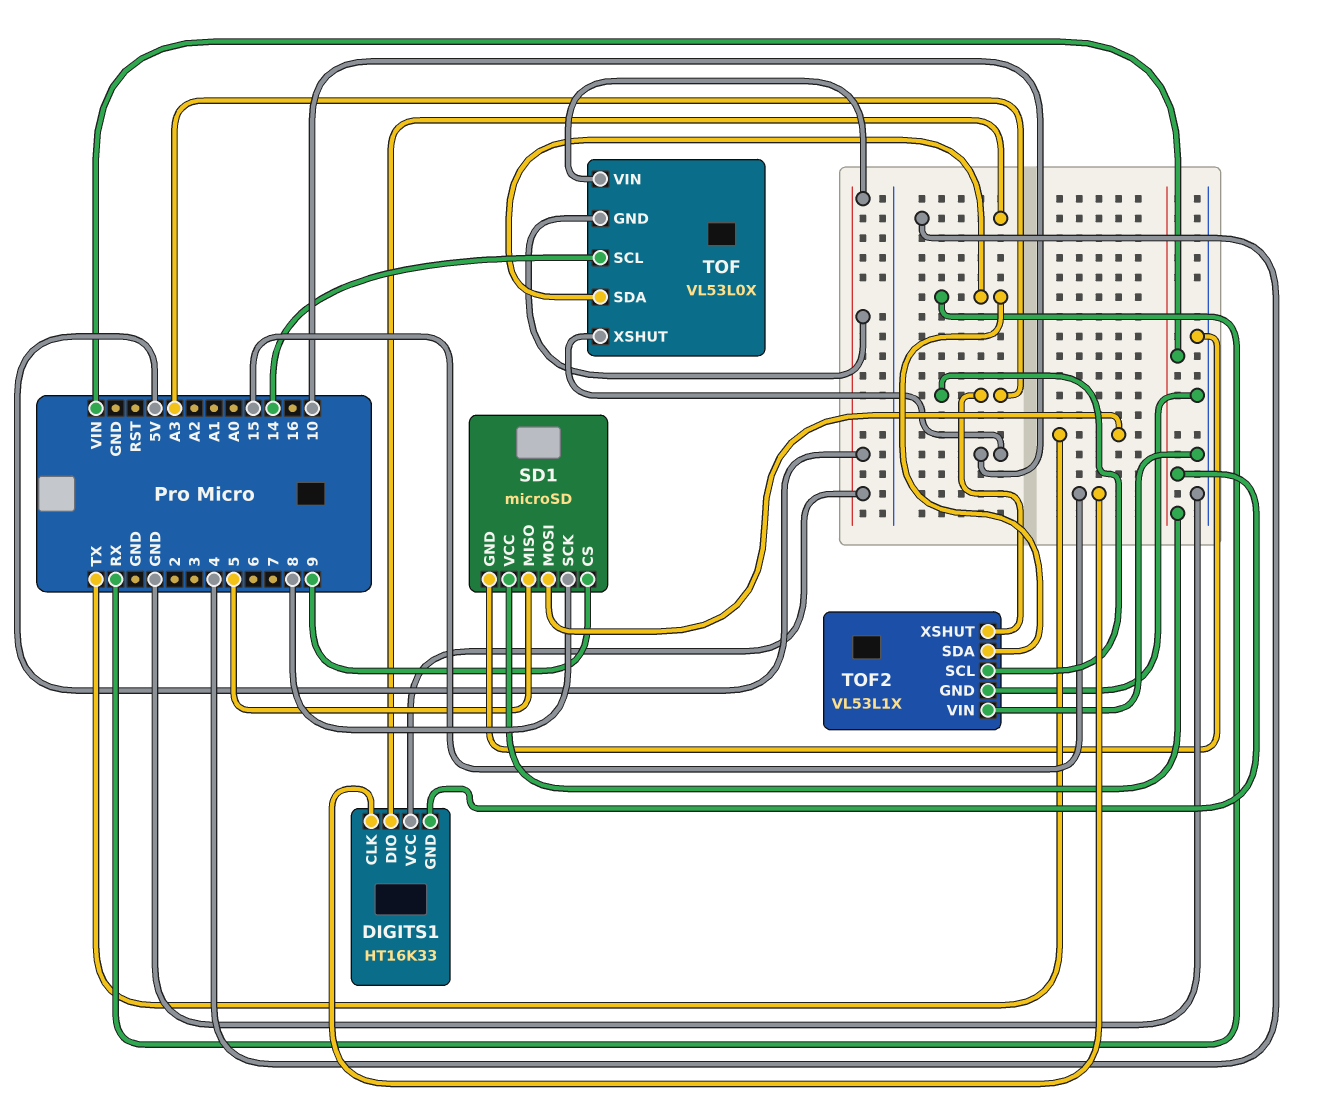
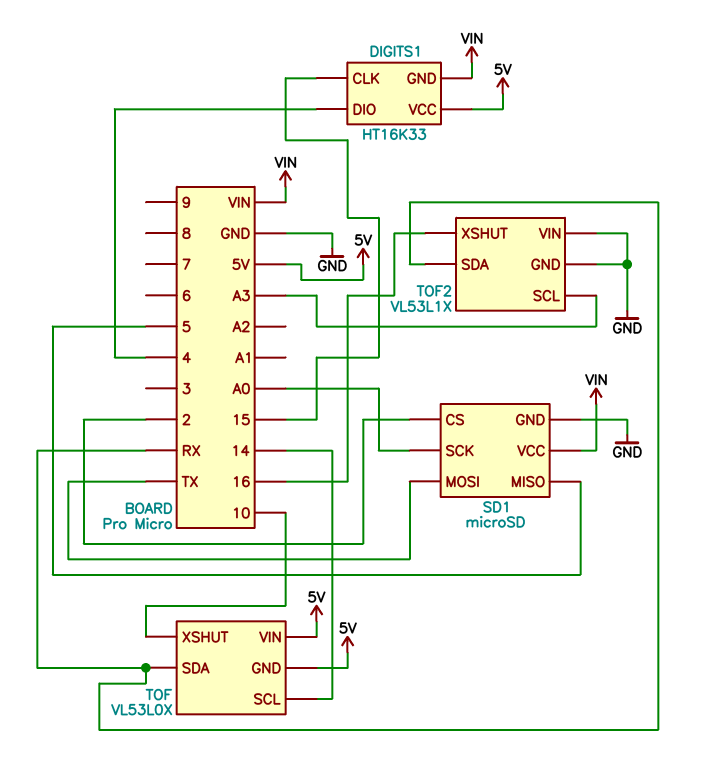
SD1 pin CS: 9 -> 2
SD1 pin SCK: 8 -> A0
TOF2 pin XSHUT: A3 -> 16

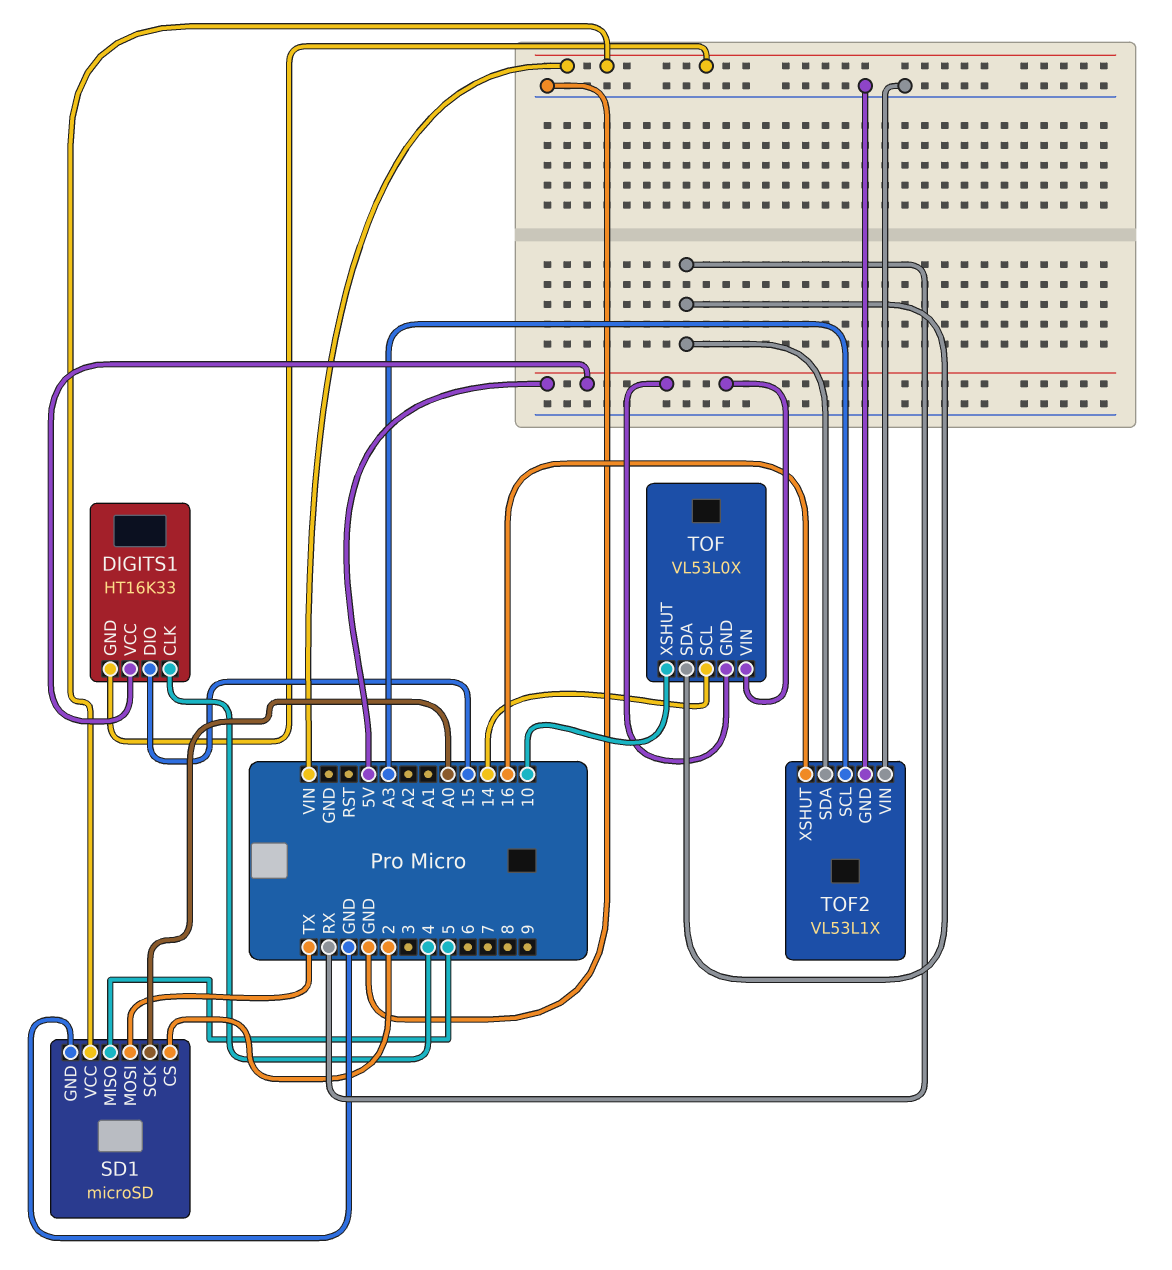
DIGITS1 pin CLK: 15 -> 4
DIGITS1 pin DIO: 4 -> 15

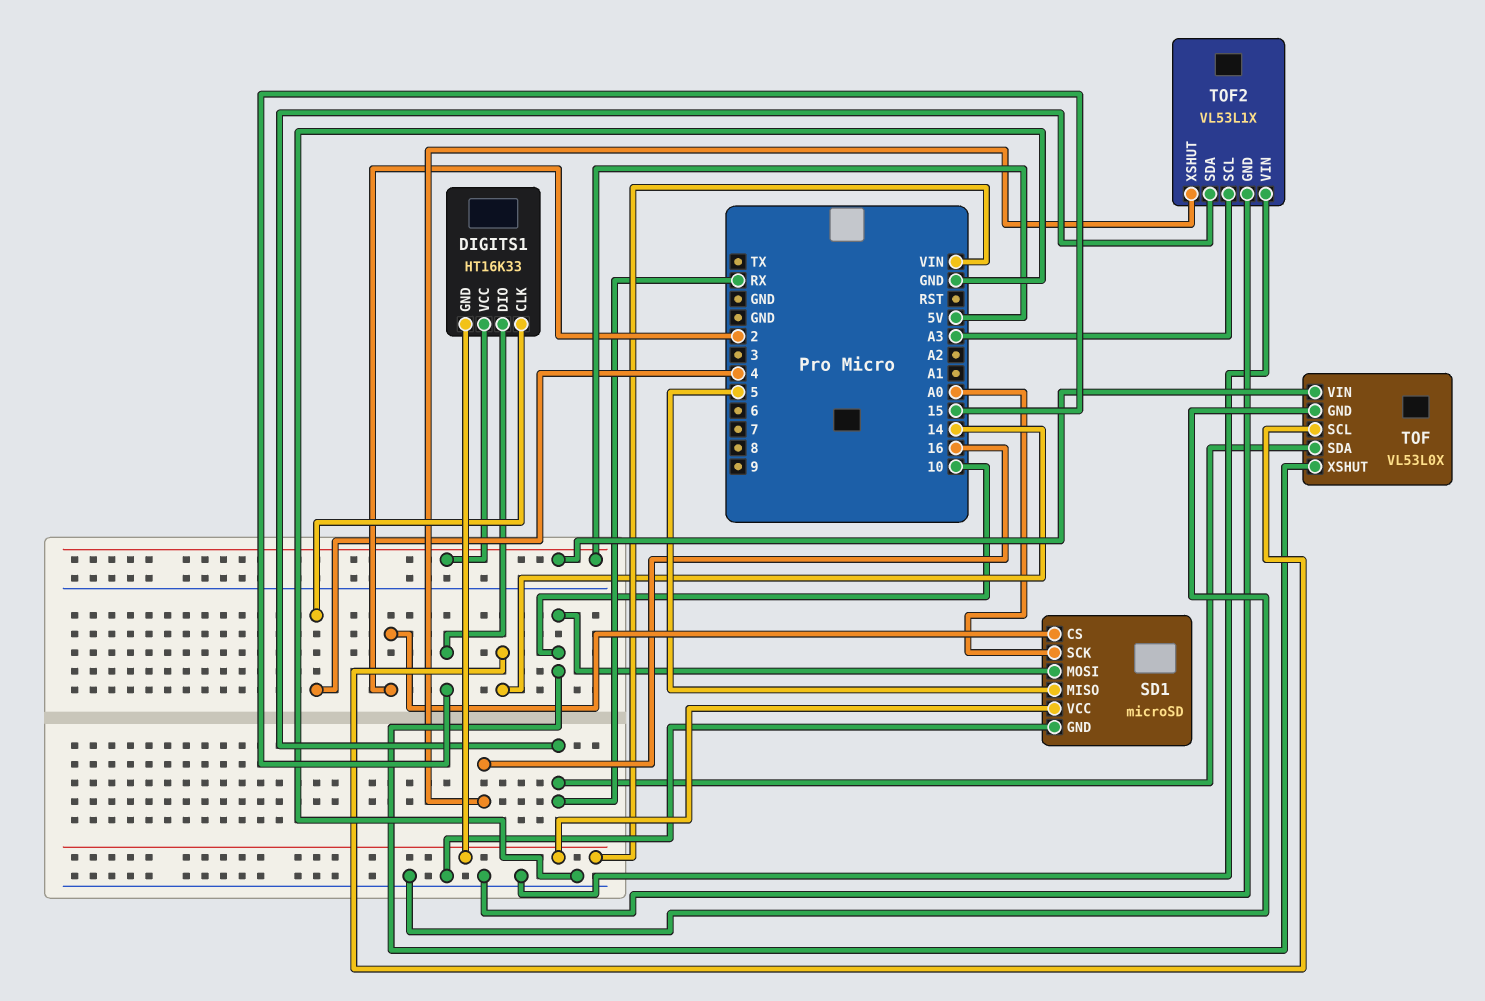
SD1 pin MOSI: TX -> 10
TOF pin GND: 5V -> GND

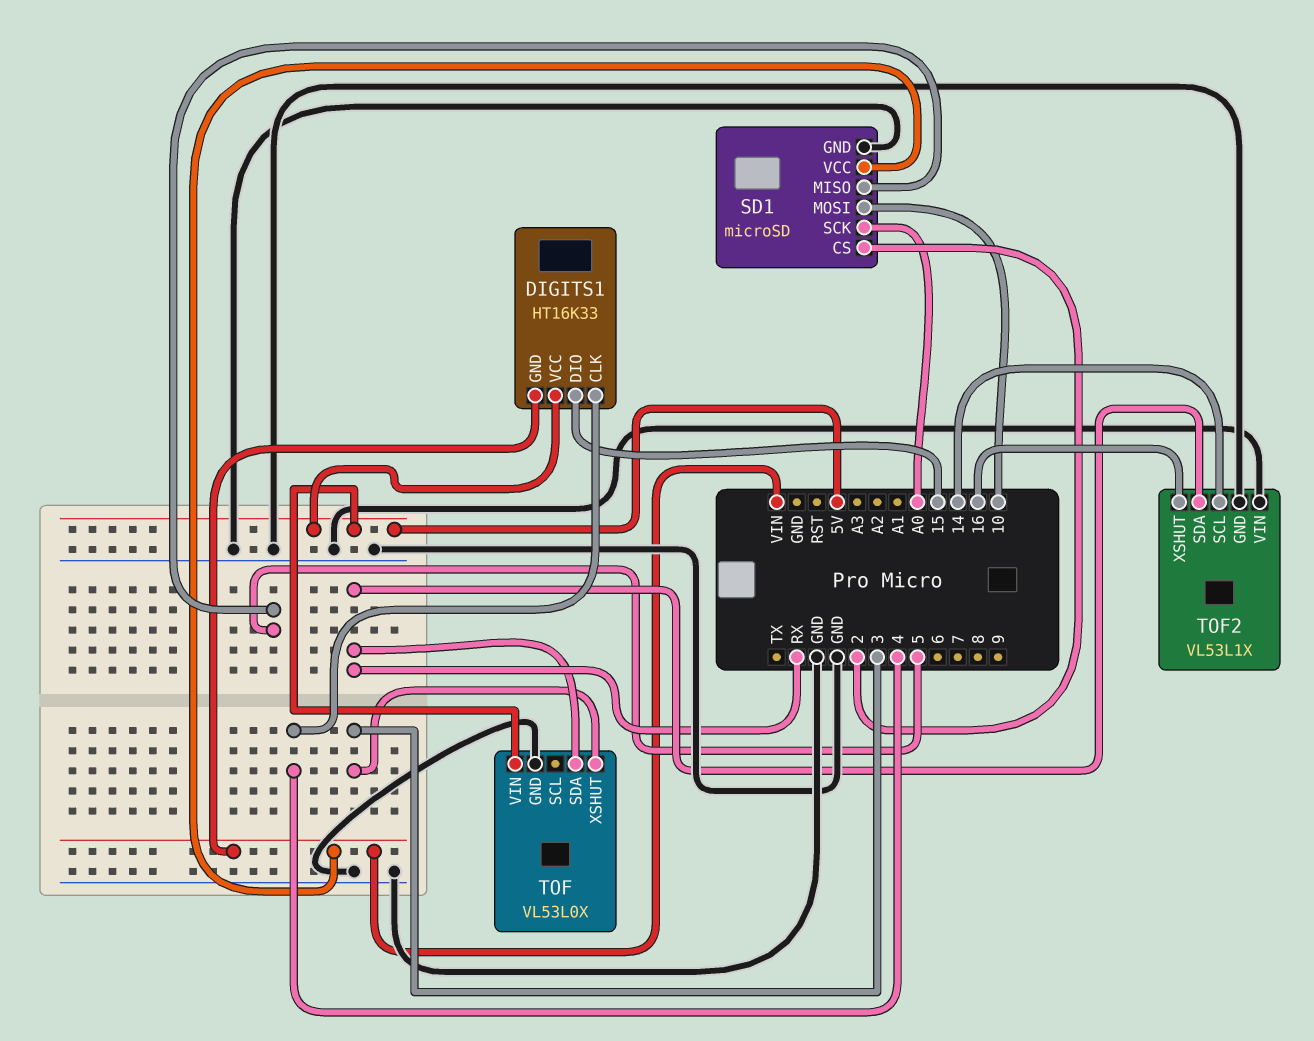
TOF pin SCL: 14 -> none
TOF pin XSHUT: 10 -> 3
TOF2 pin SCL: A3 -> 14

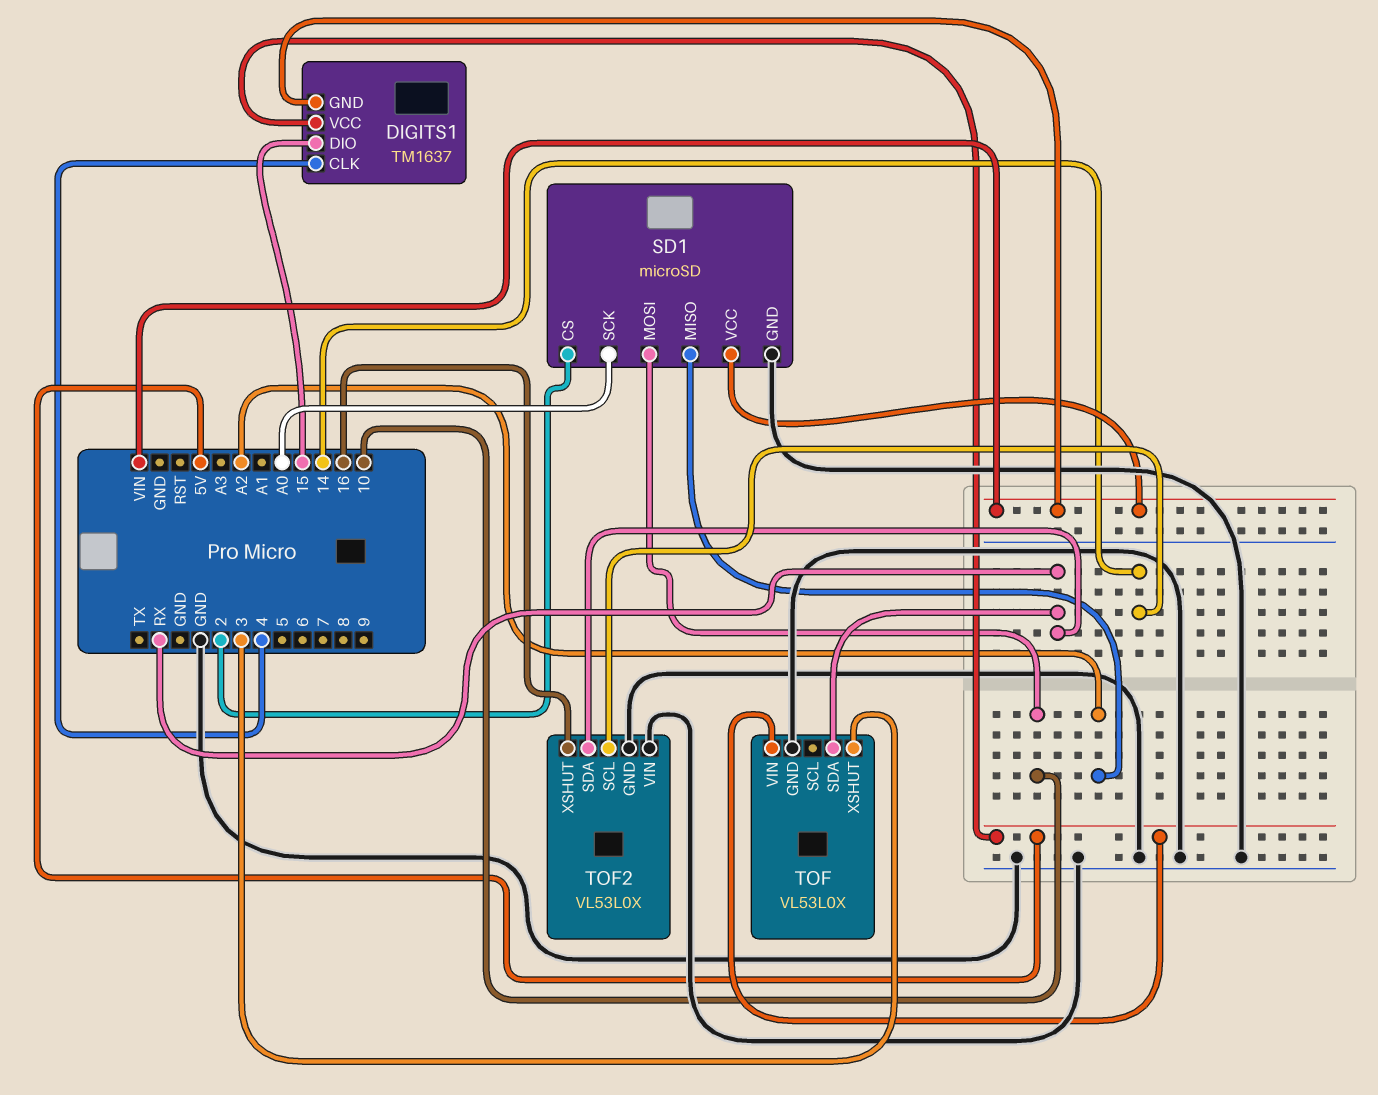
DIGITS1: HT16K33 -> TM1637
SD1 pin MISO: 5 -> A2
TOF2: VL53L1X -> VL53L0X

